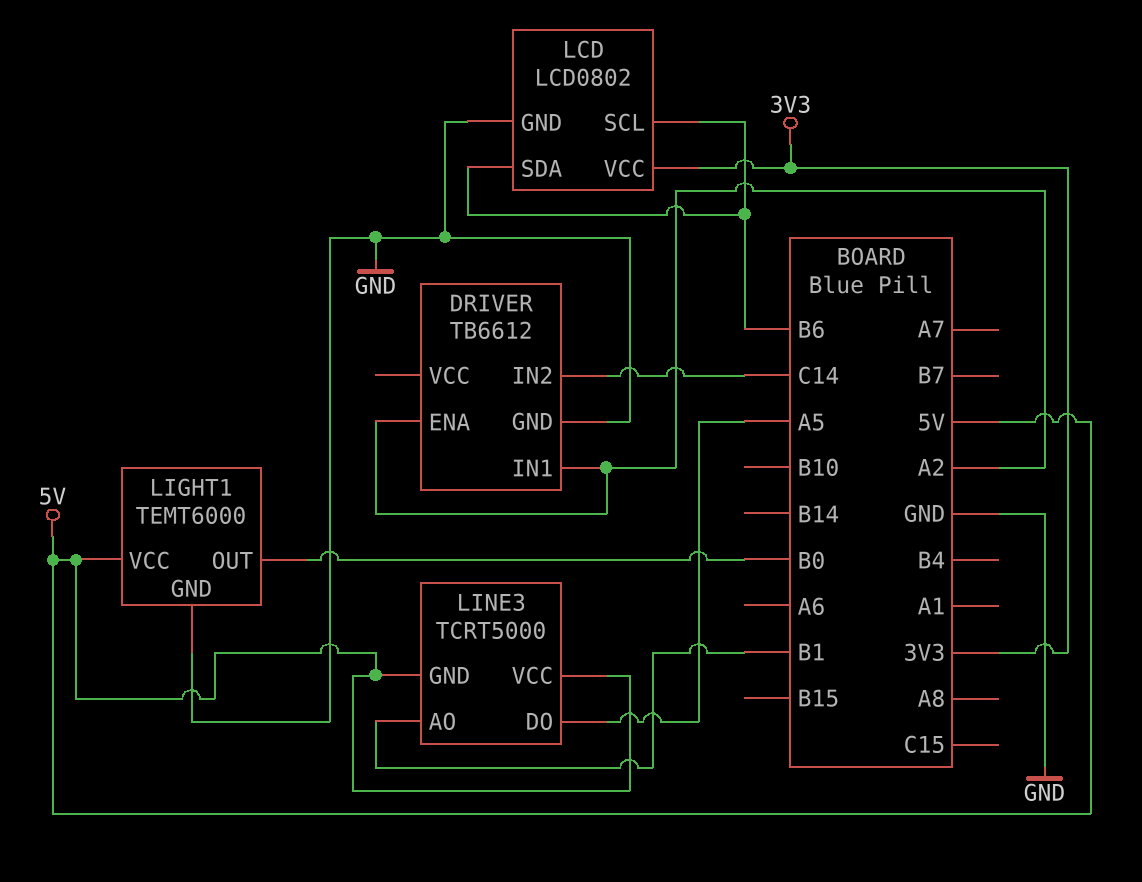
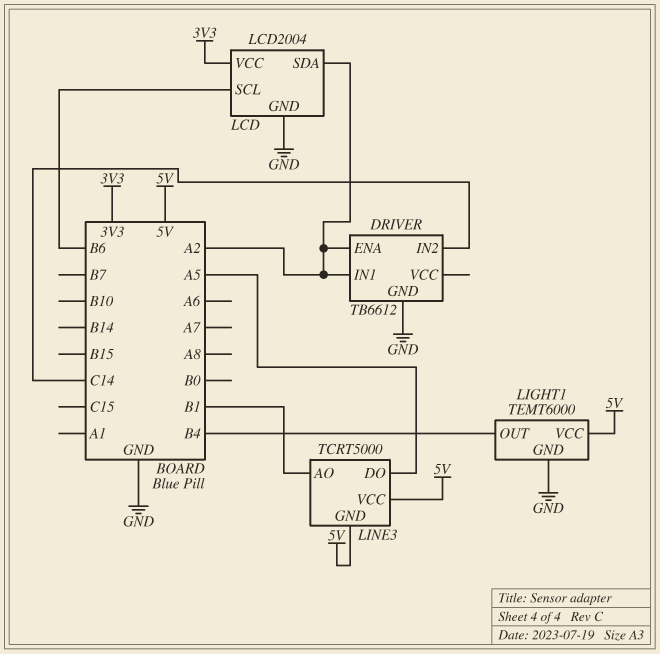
LCD: LCD0802 -> LCD2004
LCD pin SDA: B6 -> A2
LIGHT1 pin OUT: B0 -> B4

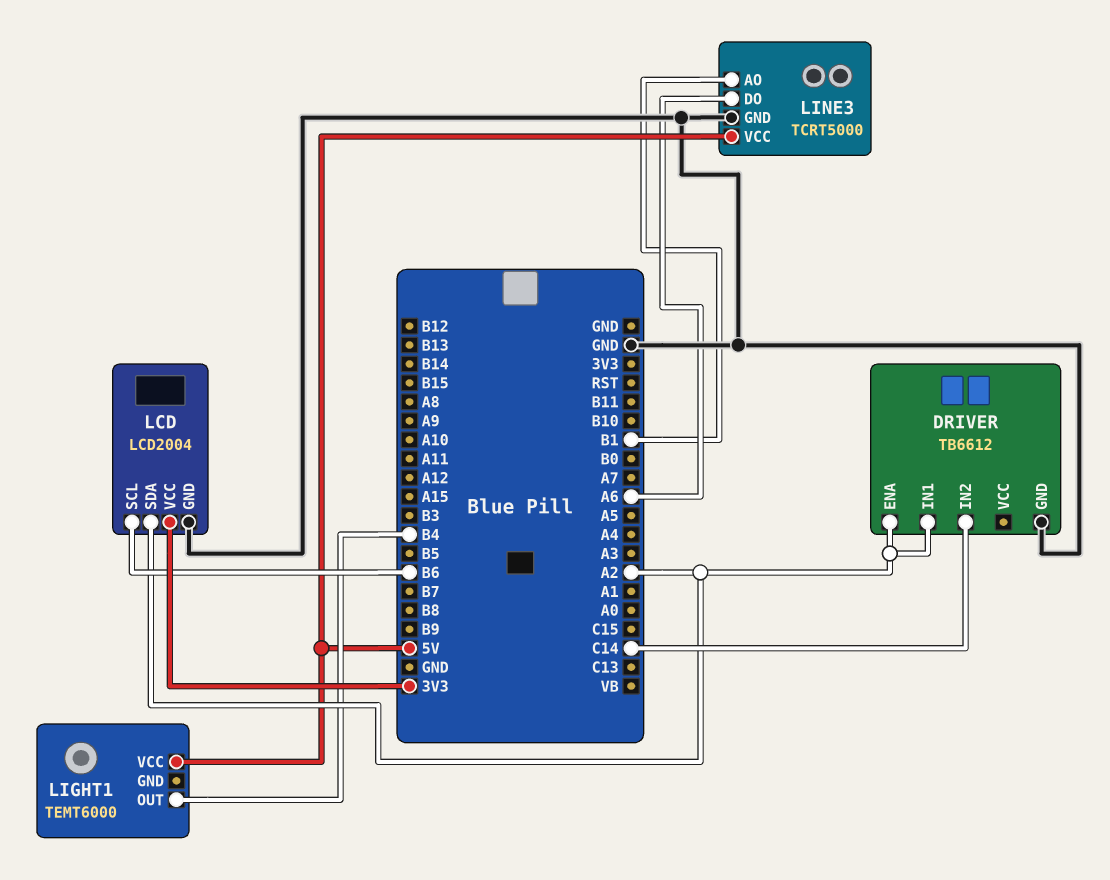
LIGHT1 pin GND: GND -> none
LINE3 pin DO: A5 -> A6
LINE3 pin GND: 5V -> GND

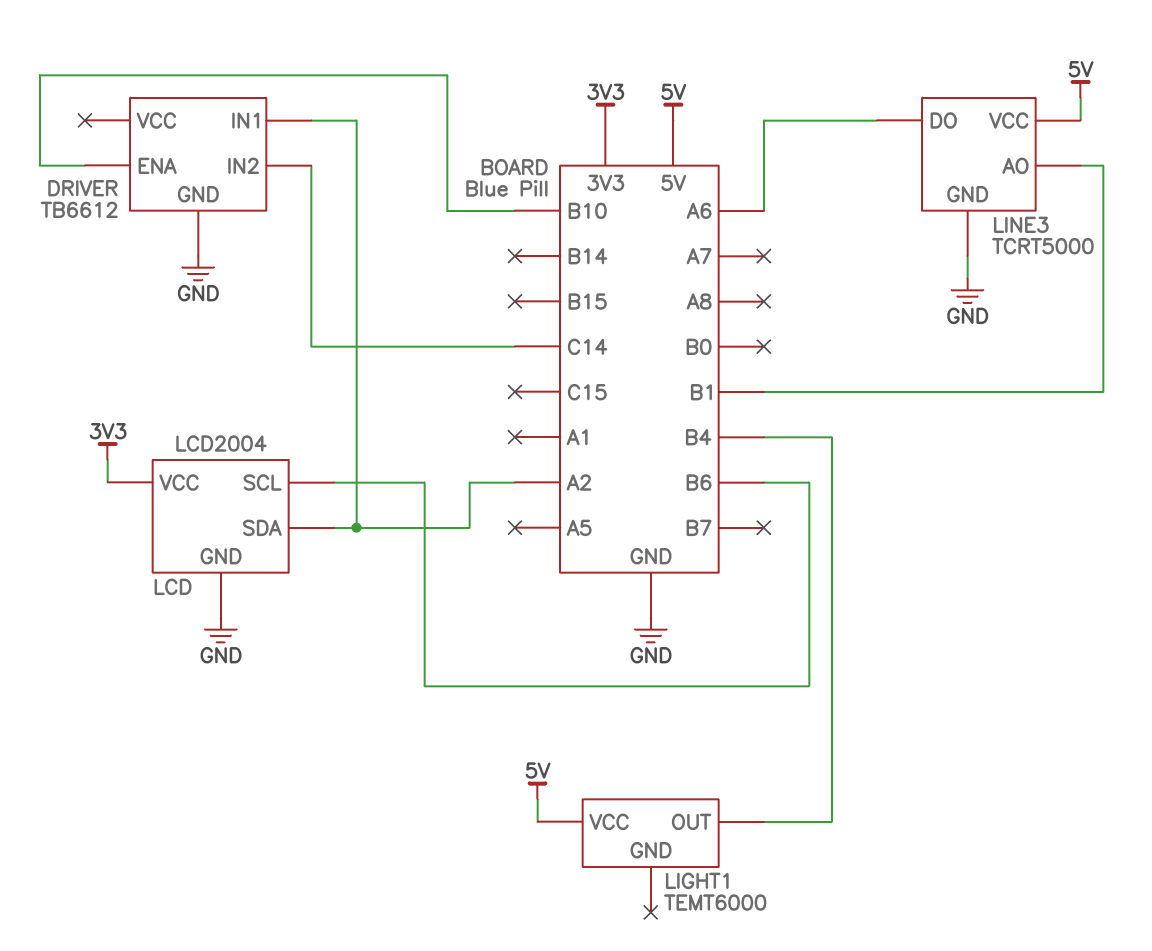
DRIVER pin ENA: A2 -> B10

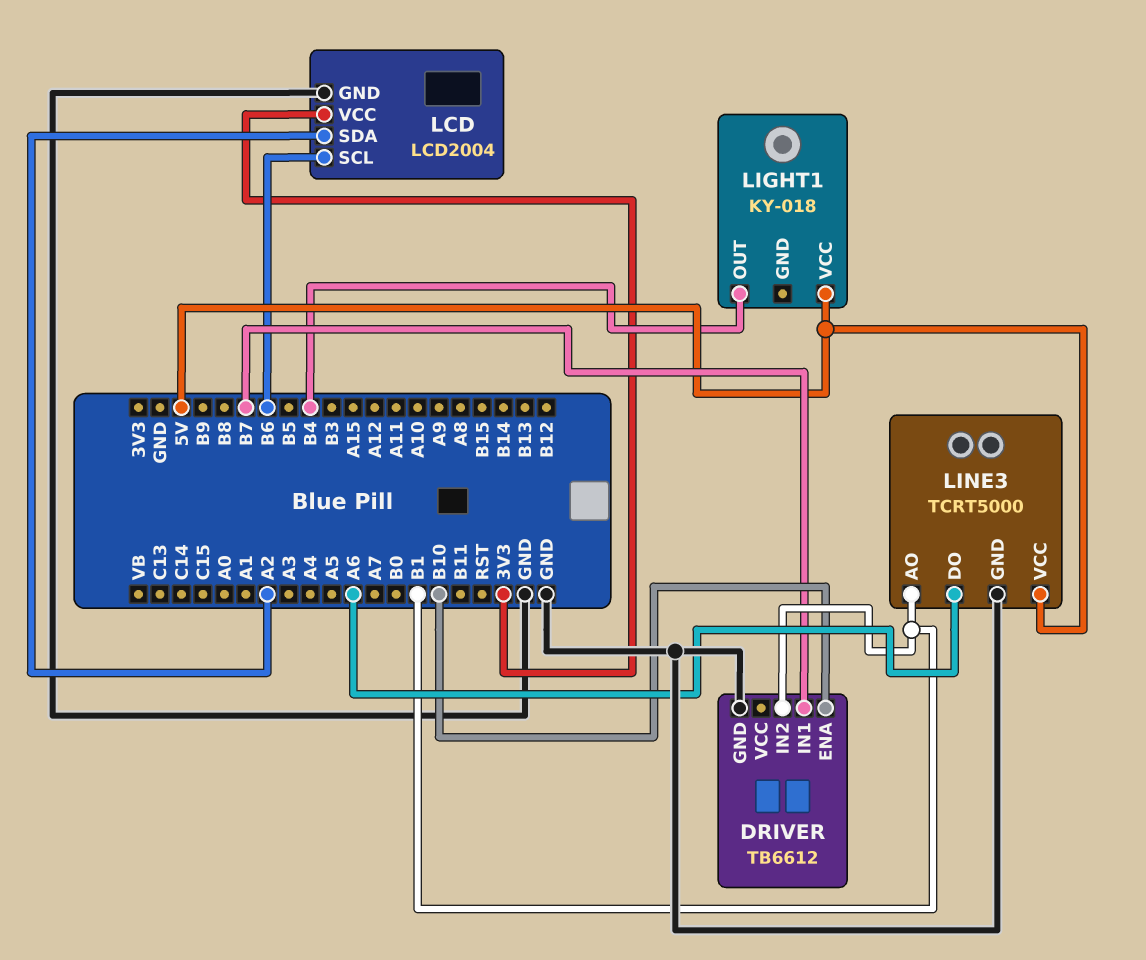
DRIVER pin IN1: A2 -> B7
DRIVER pin IN2: C14 -> B1
LIGHT1: TEMT6000 -> KY-018

